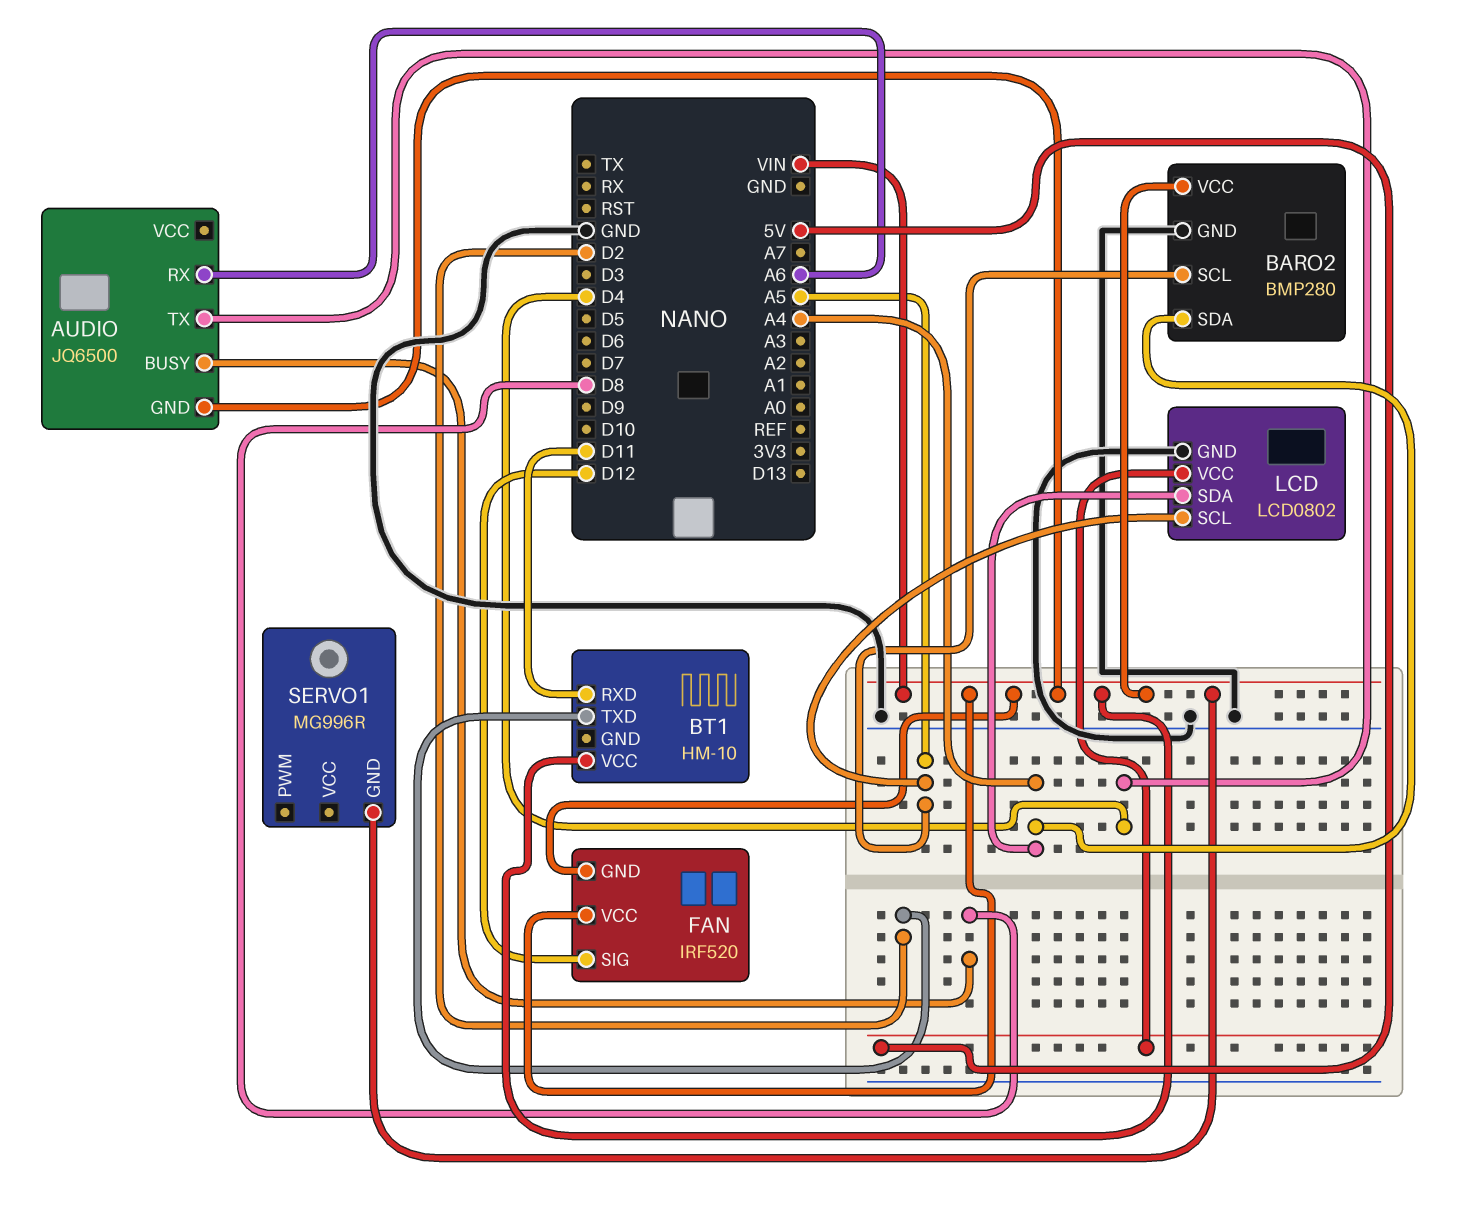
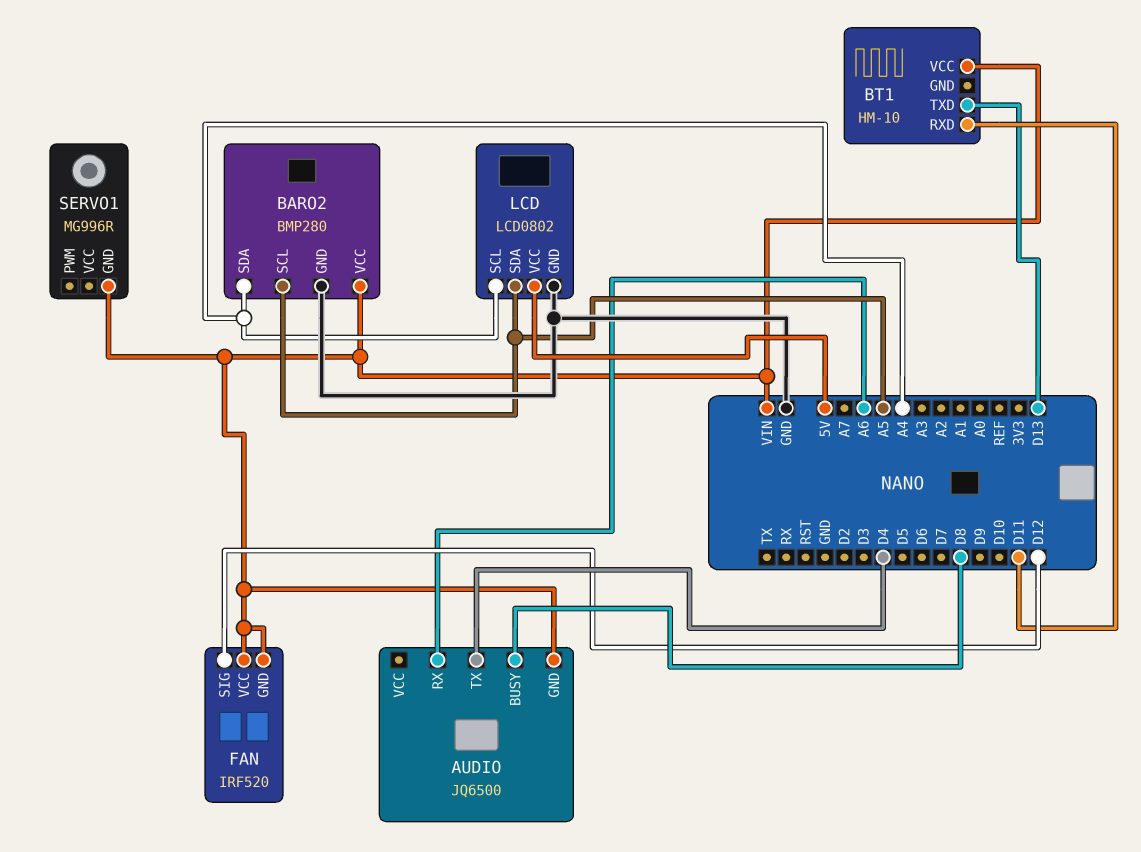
BT1 pin TXD: D2 -> D13
LCD pin SCL: A5 -> A4
LCD pin SDA: A4 -> A5

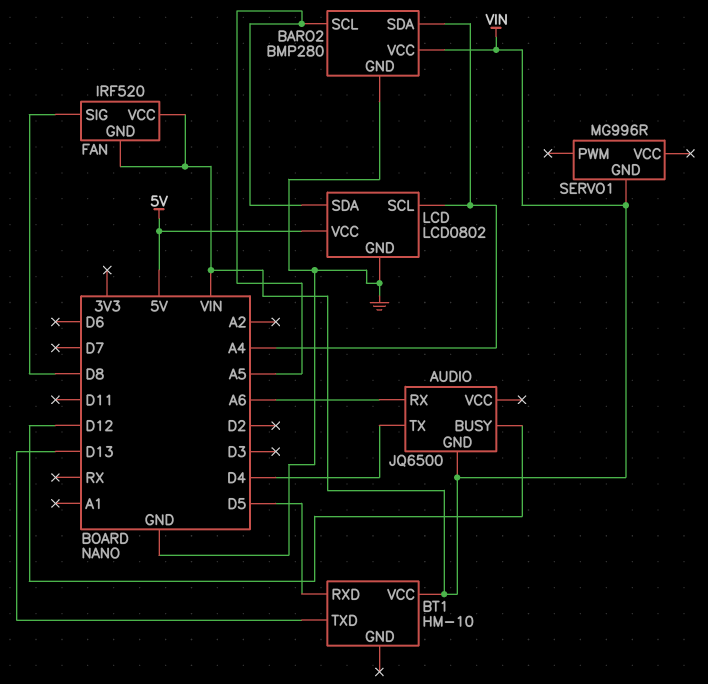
AUDIO pin BUSY: D8 -> D12
BT1 pin RXD: D11 -> D5
FAN pin SIG: D12 -> D8

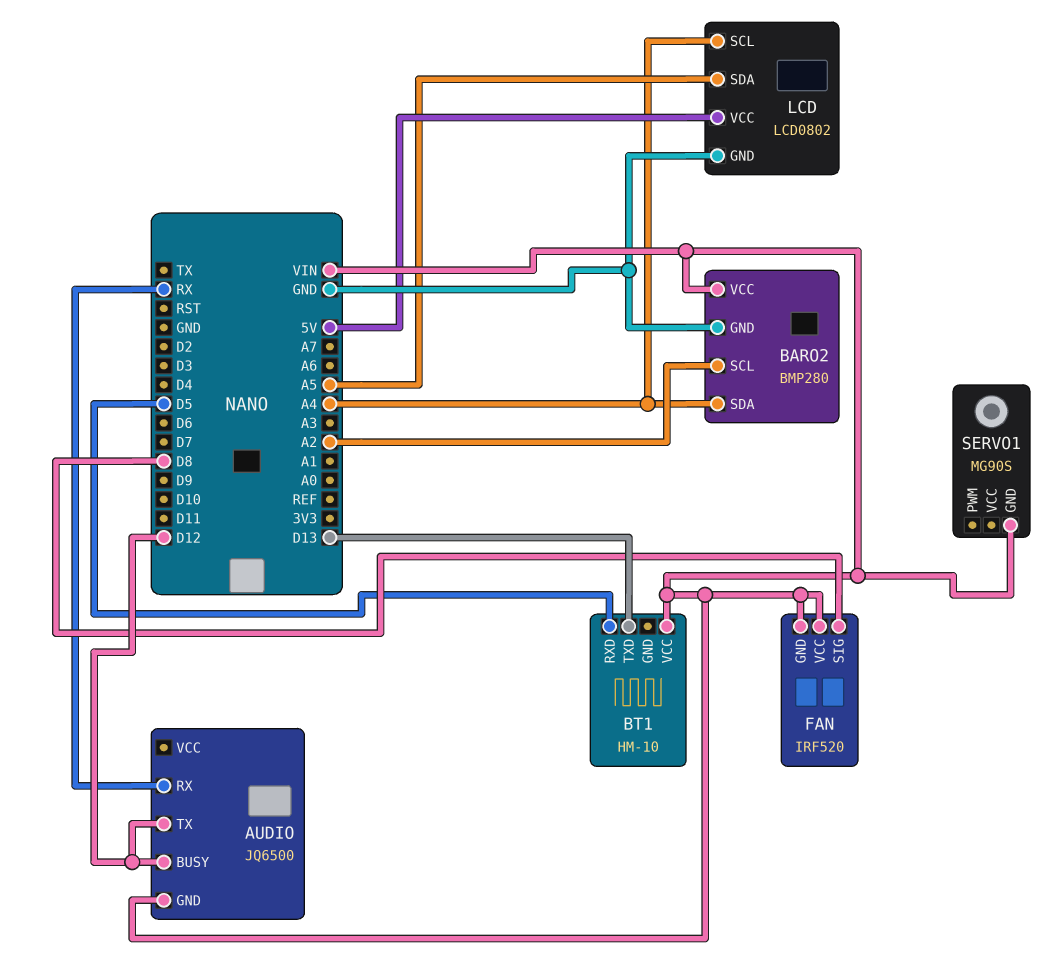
AUDIO pin RX: A6 -> RX
AUDIO pin TX: D4 -> D12
BARO2 pin SCL: A5 -> A2
SERVO1: MG996R -> MG90S

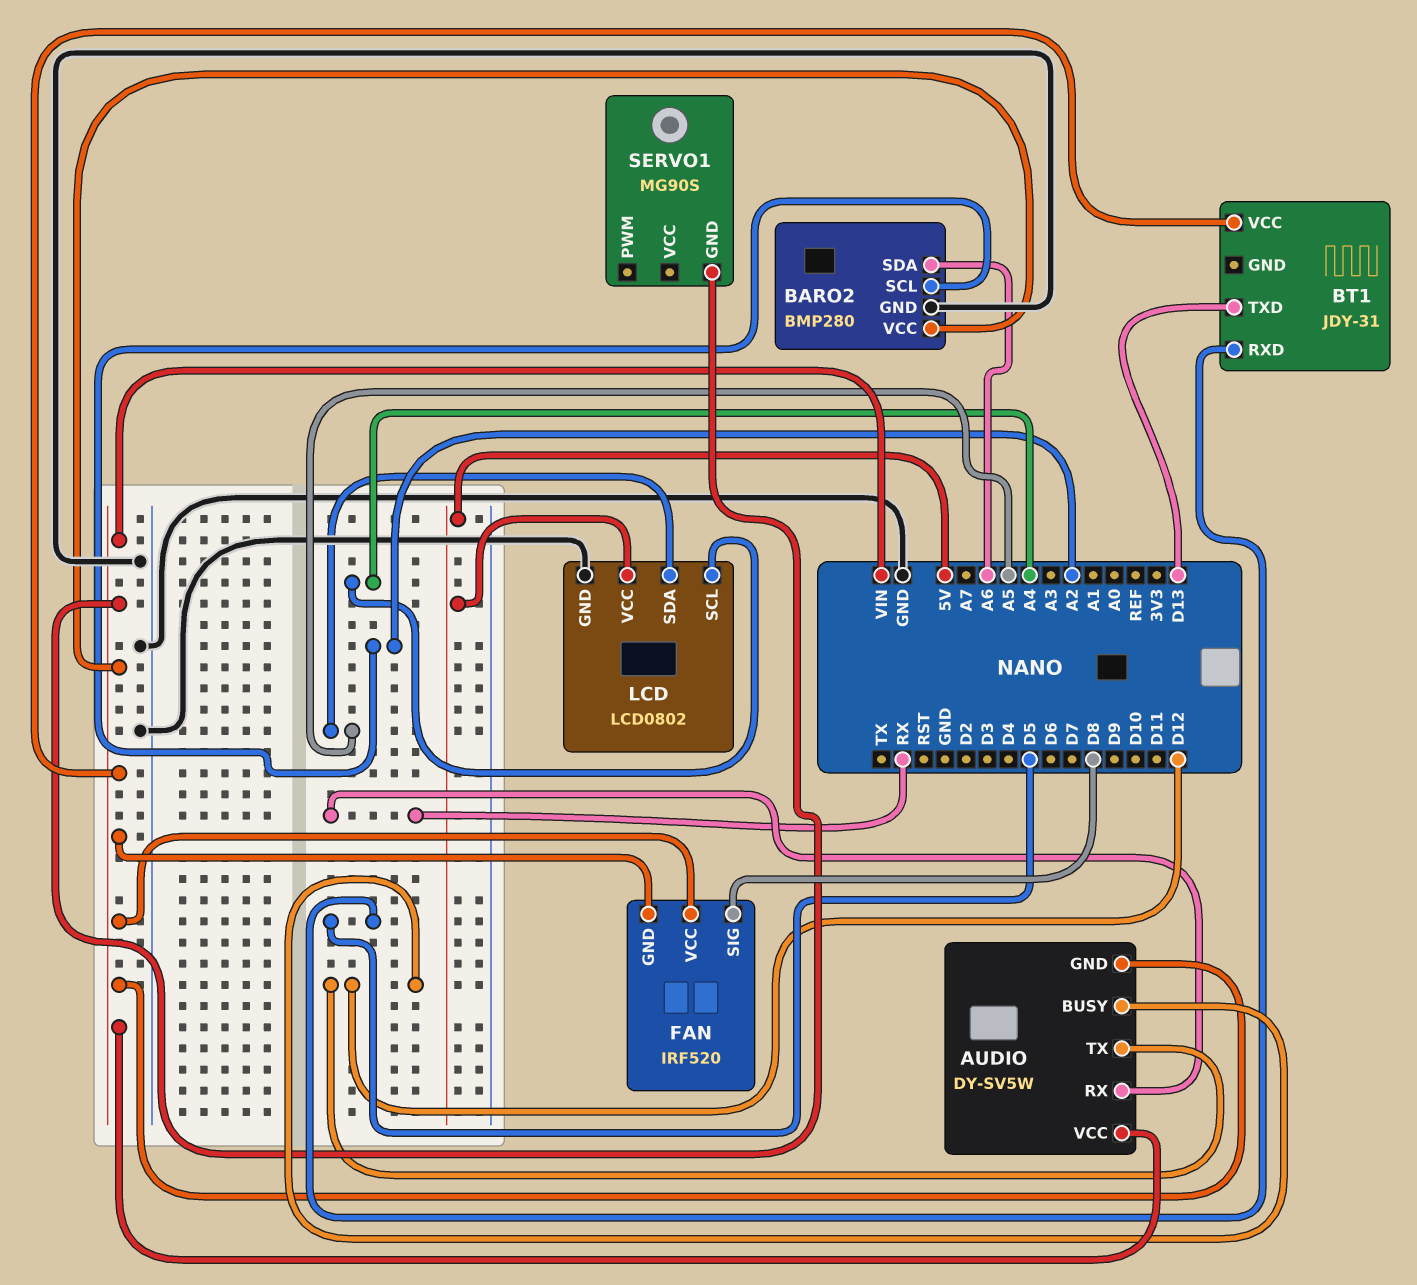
AUDIO: JQ6500 -> DY-SV5W
AUDIO pin VCC: none -> VIN
BARO2 pin SDA: A4 -> A6
BT1: HM-10 -> JDY-31

